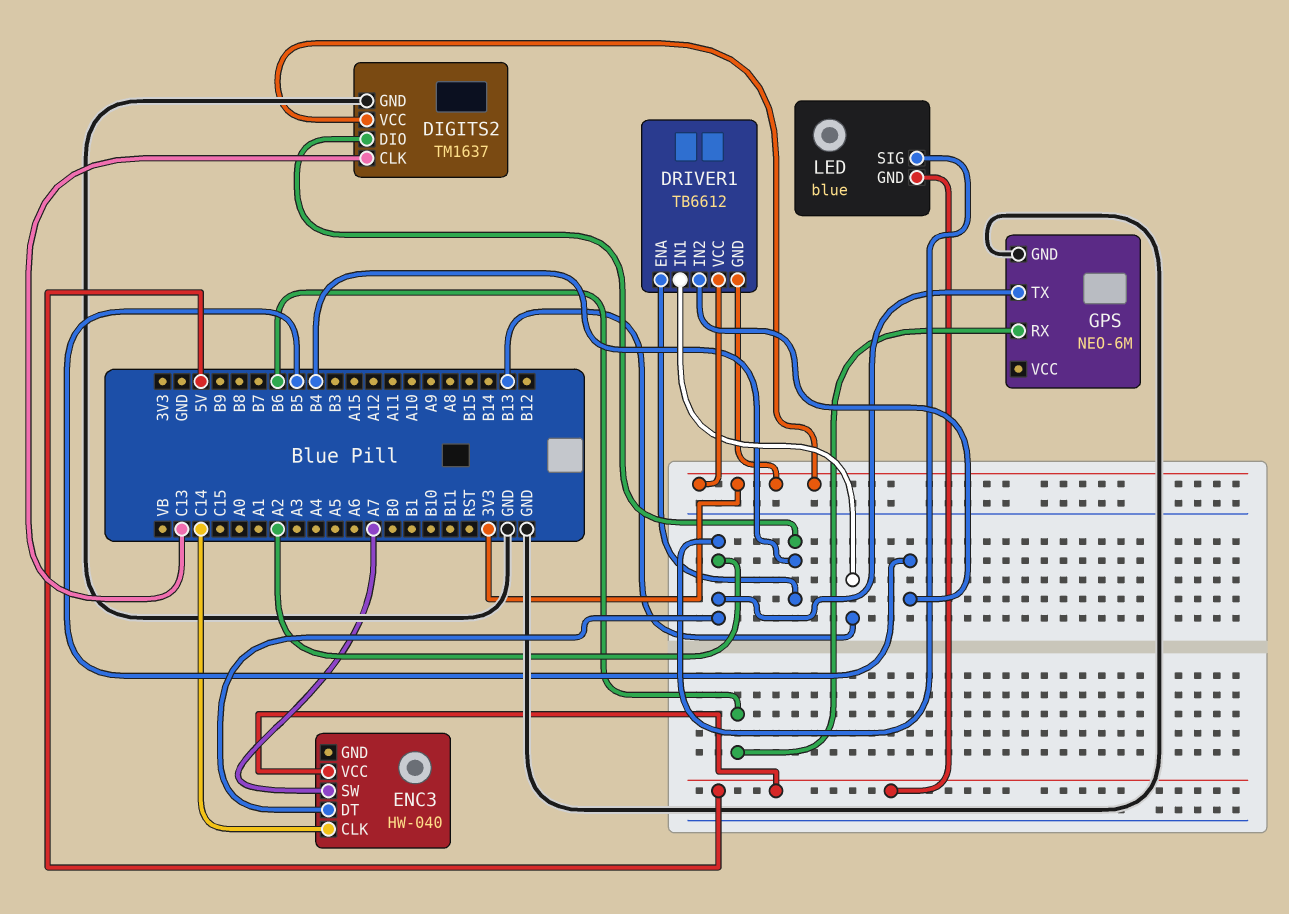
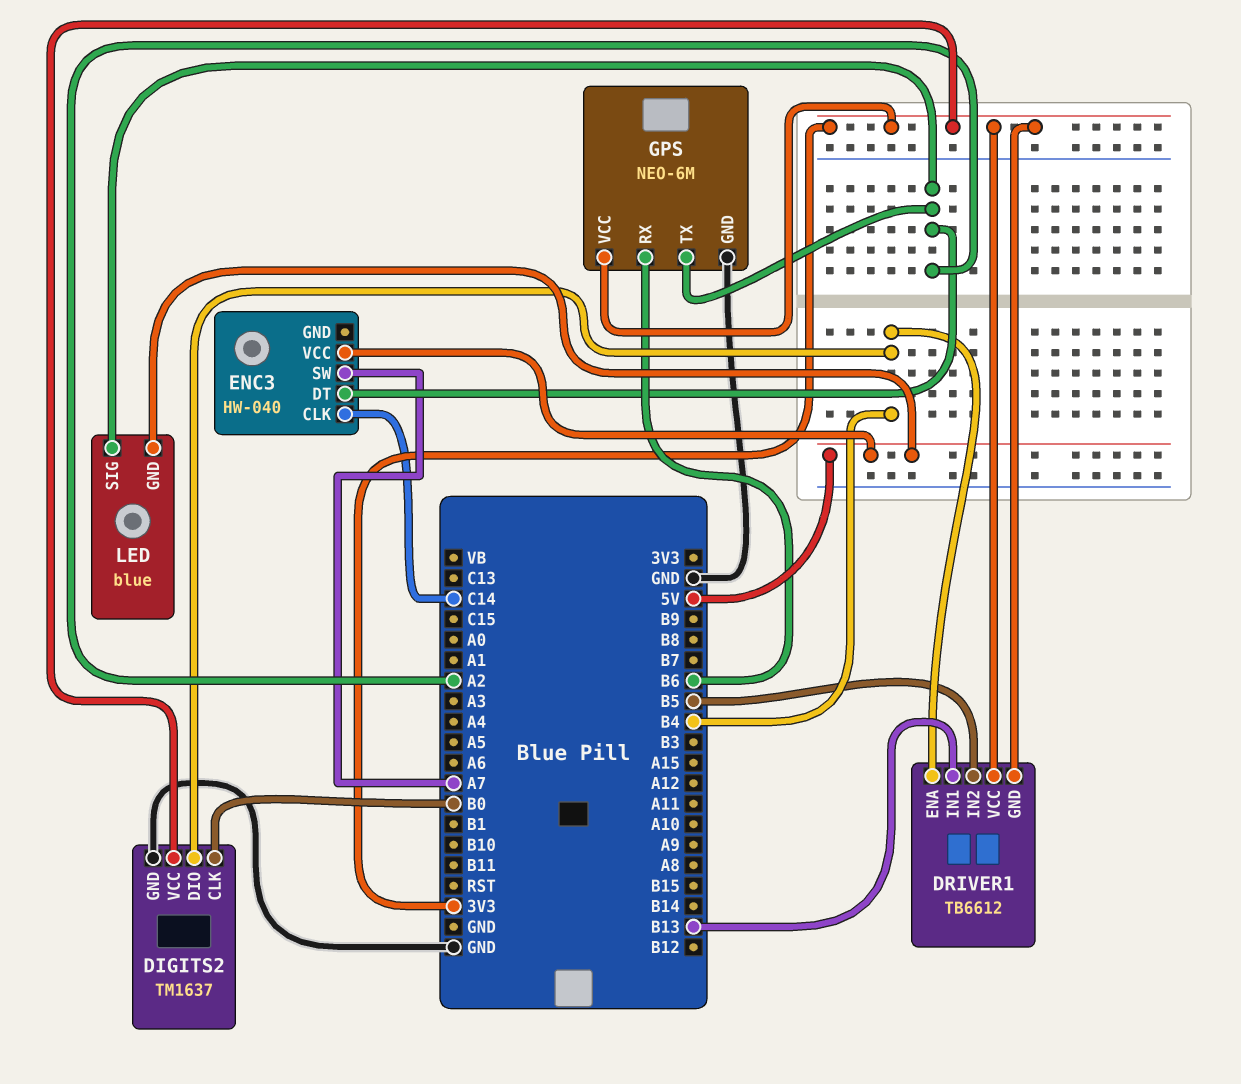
DIGITS2 pin CLK: C13 -> B0
GPS pin VCC: none -> 3V3

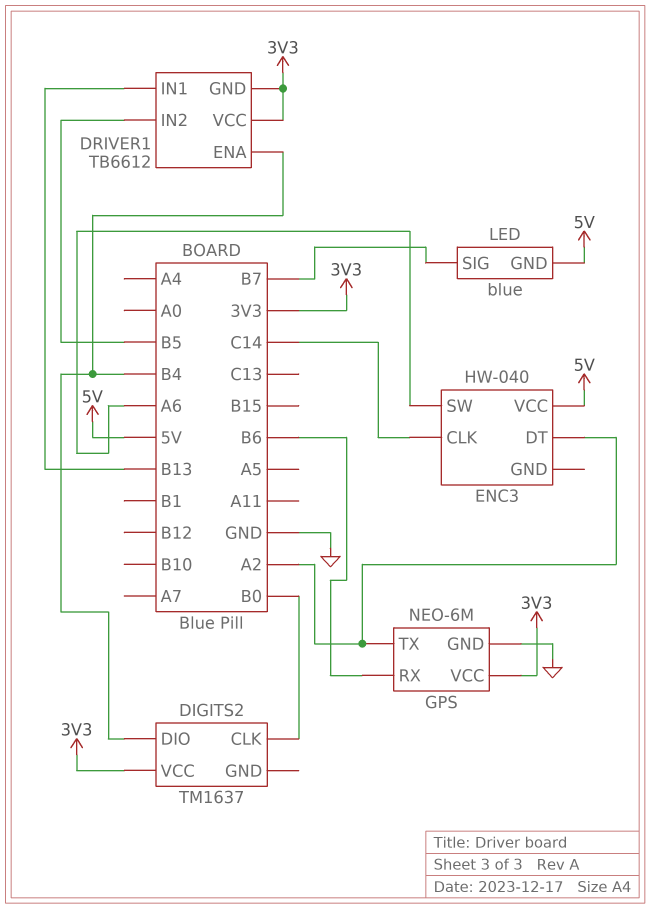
DIGITS2 pin GND: GND -> none
ENC3 pin SW: A7 -> A6
LED pin SIG: A2 -> B7

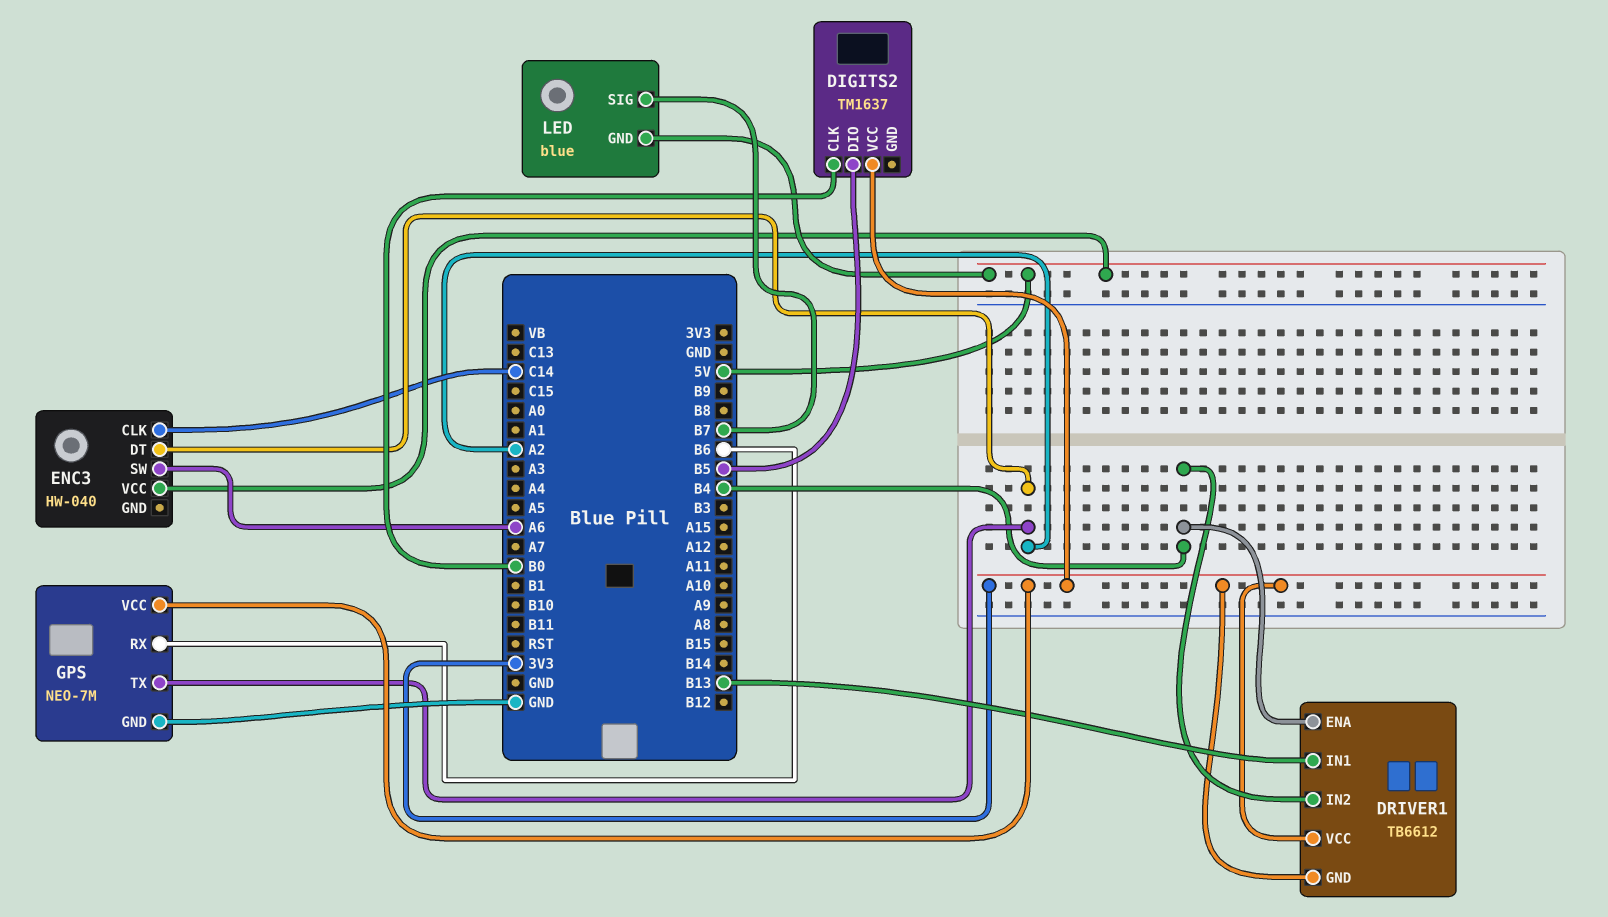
DIGITS2 pin DIO: B4 -> B5
DRIVER1 pin IN2: B5 -> B4
GPS: NEO-6M -> NEO-7M

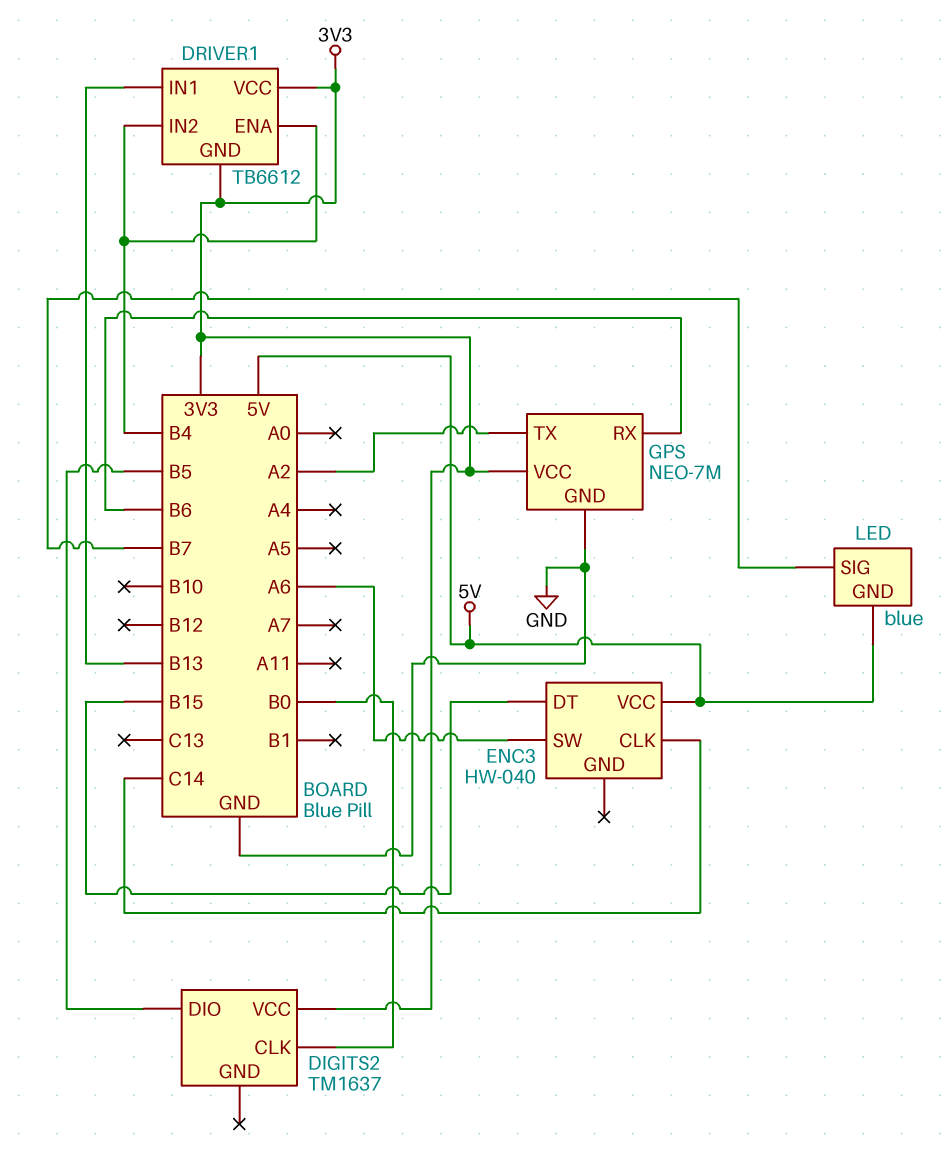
ENC3 pin DT: A2 -> B15

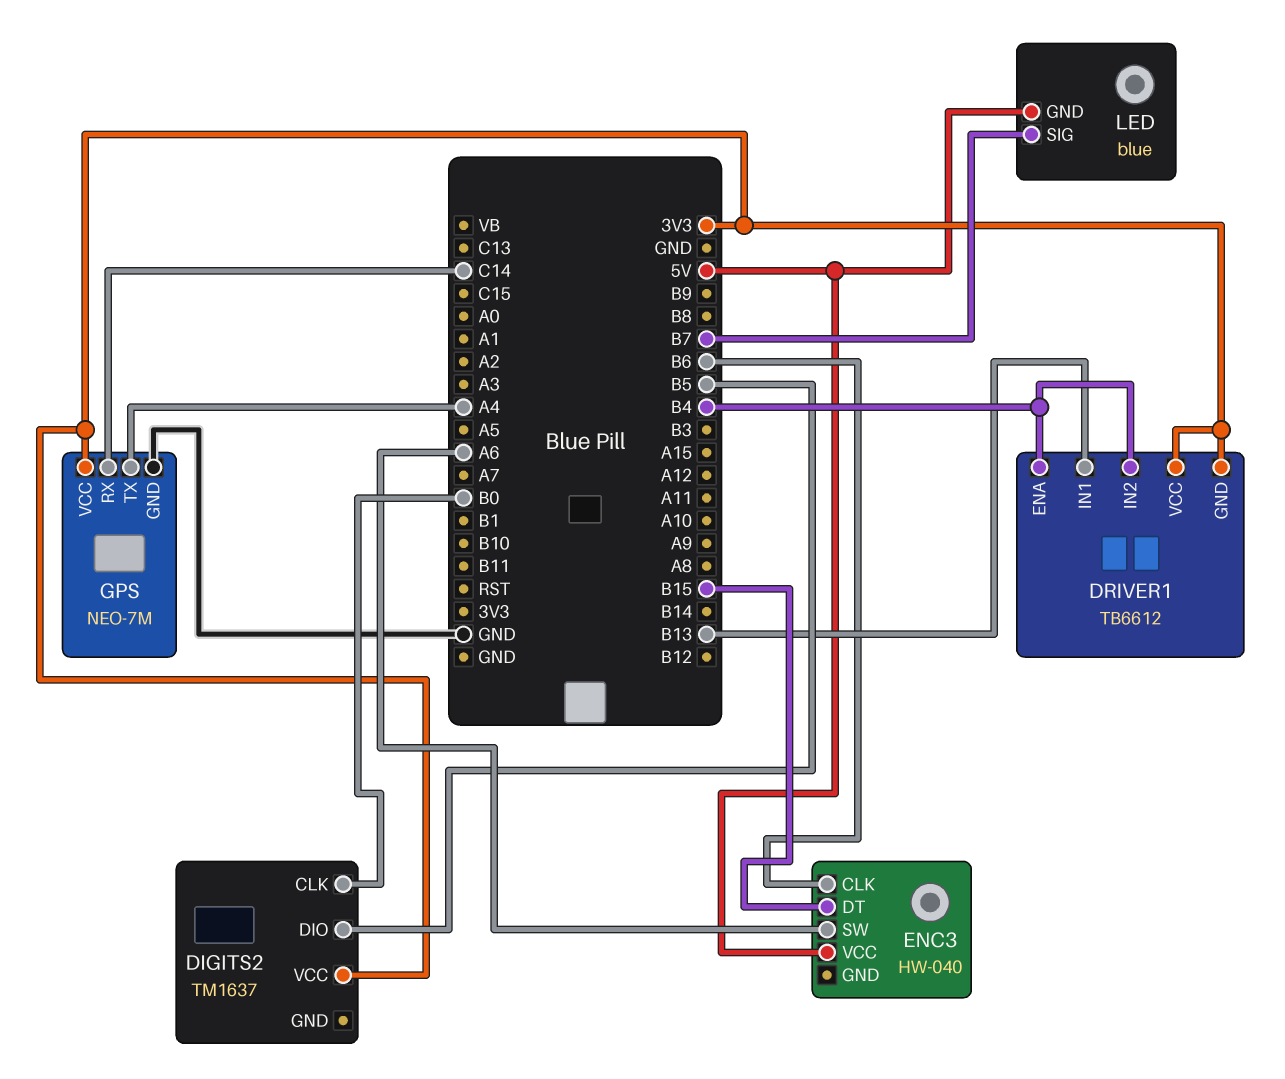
ENC3 pin CLK: C14 -> B6
GPS pin RX: B6 -> C14
GPS pin TX: A2 -> A4

